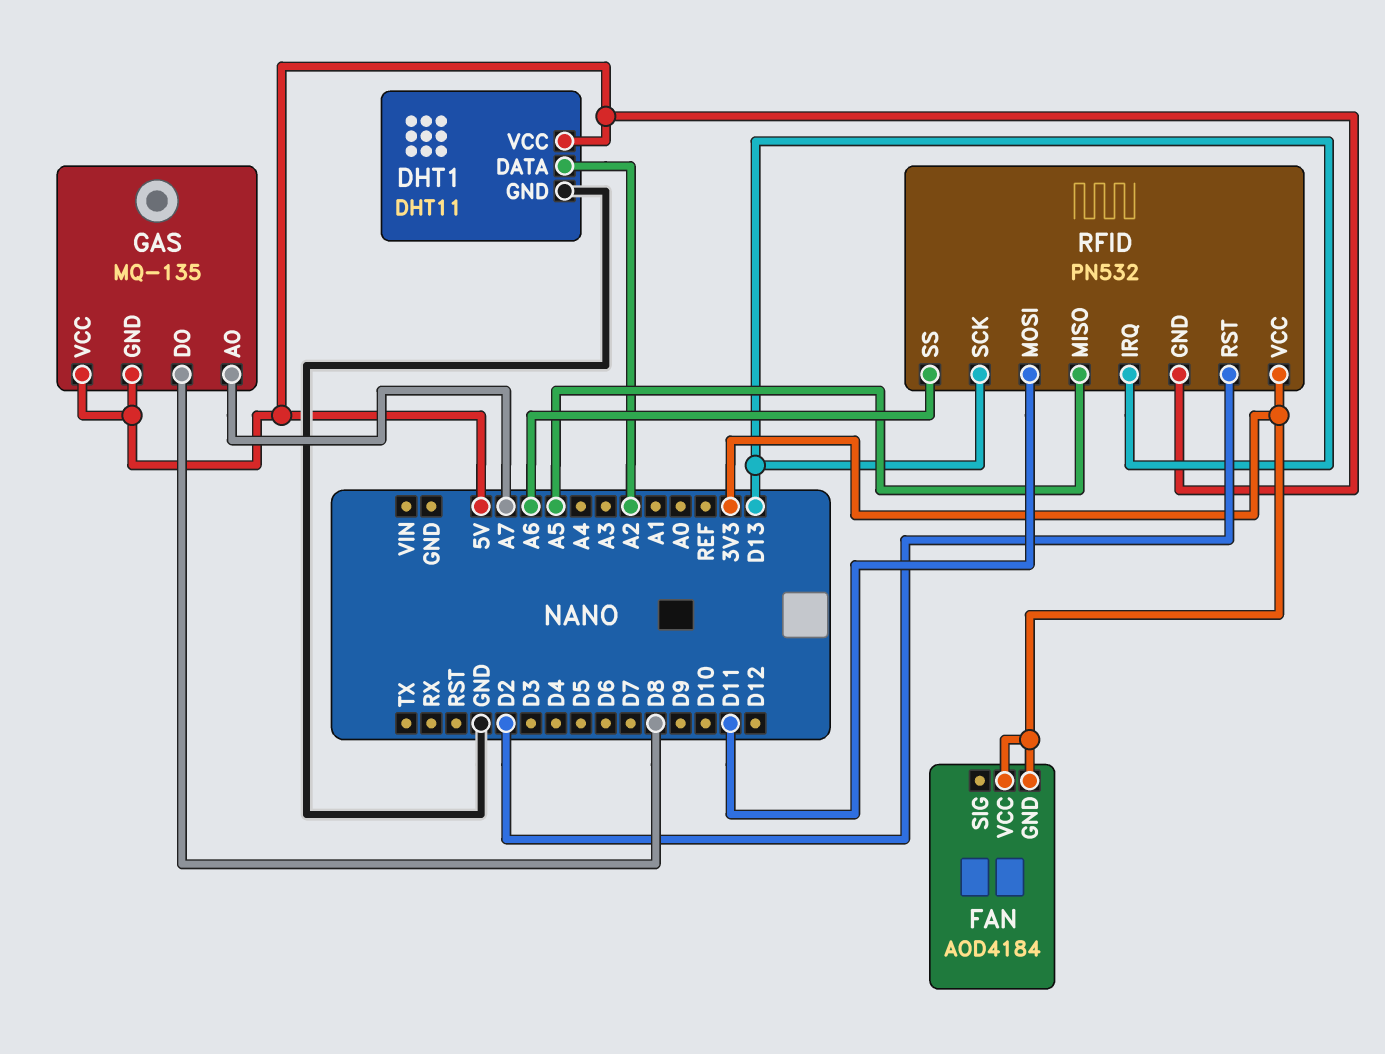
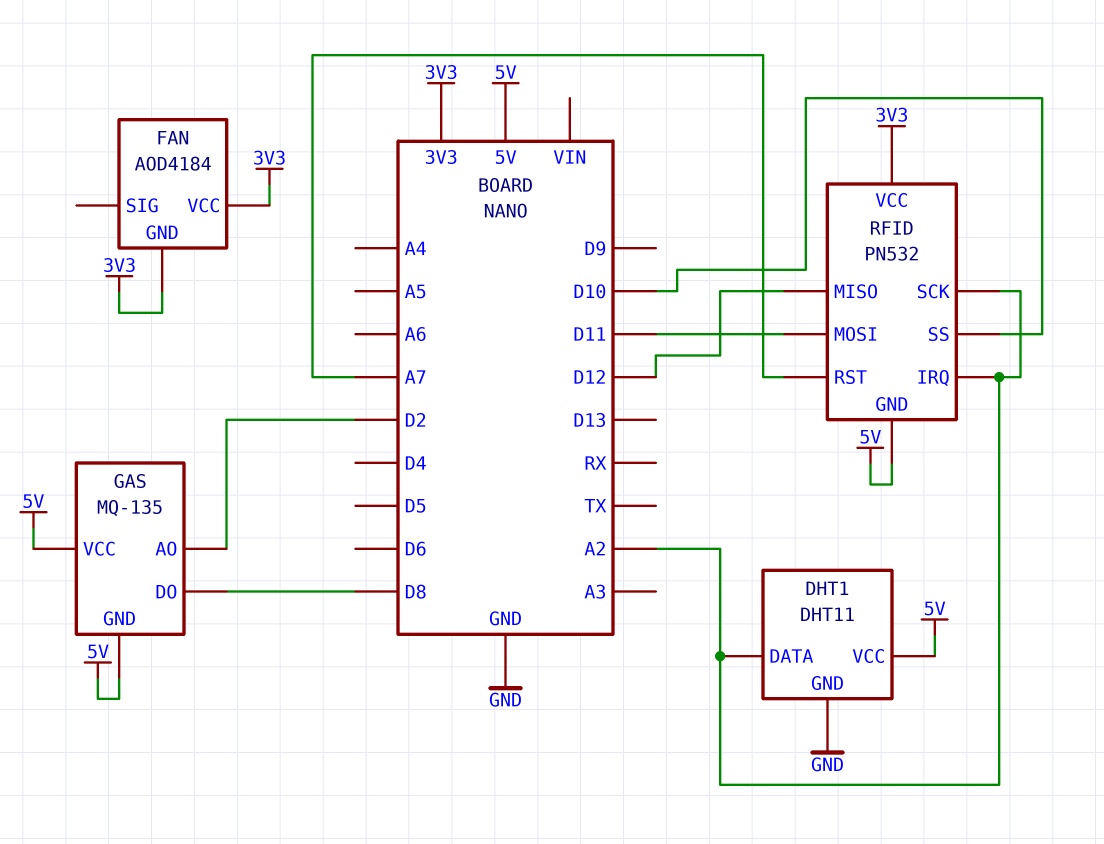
GAS pin AO: A7 -> D2
RFID pin IRQ: D13 -> A2
RFID pin MISO: A5 -> D12
RFID pin RST: D2 -> A7
RFID pin SCK: D13 -> A2
RFID pin SS: A6 -> D10

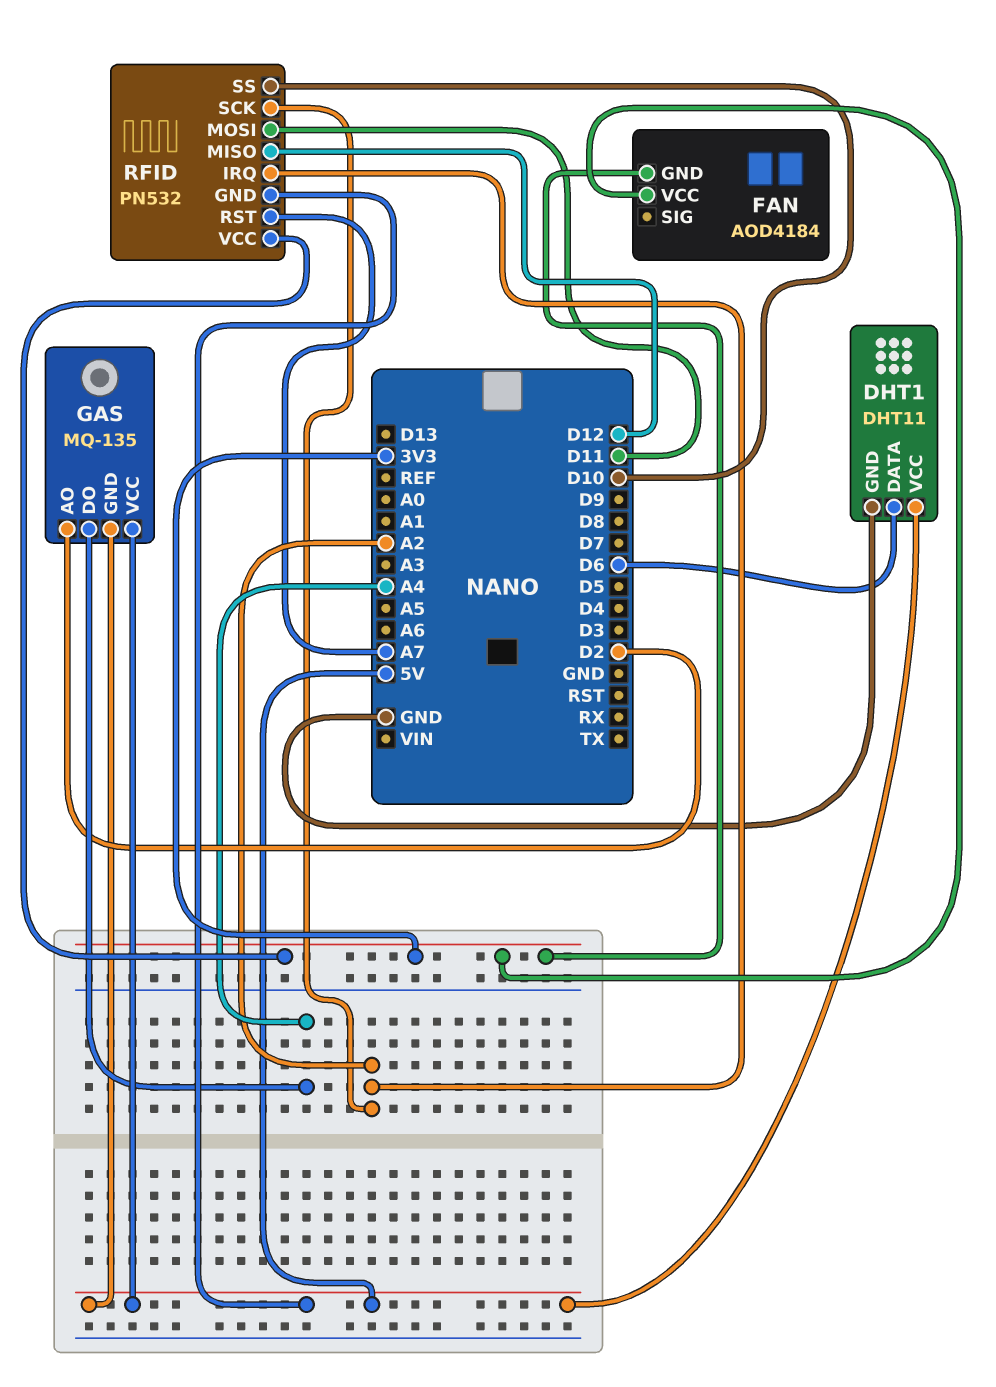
DHT1 pin DATA: A2 -> D6
GAS pin DO: D8 -> A4

